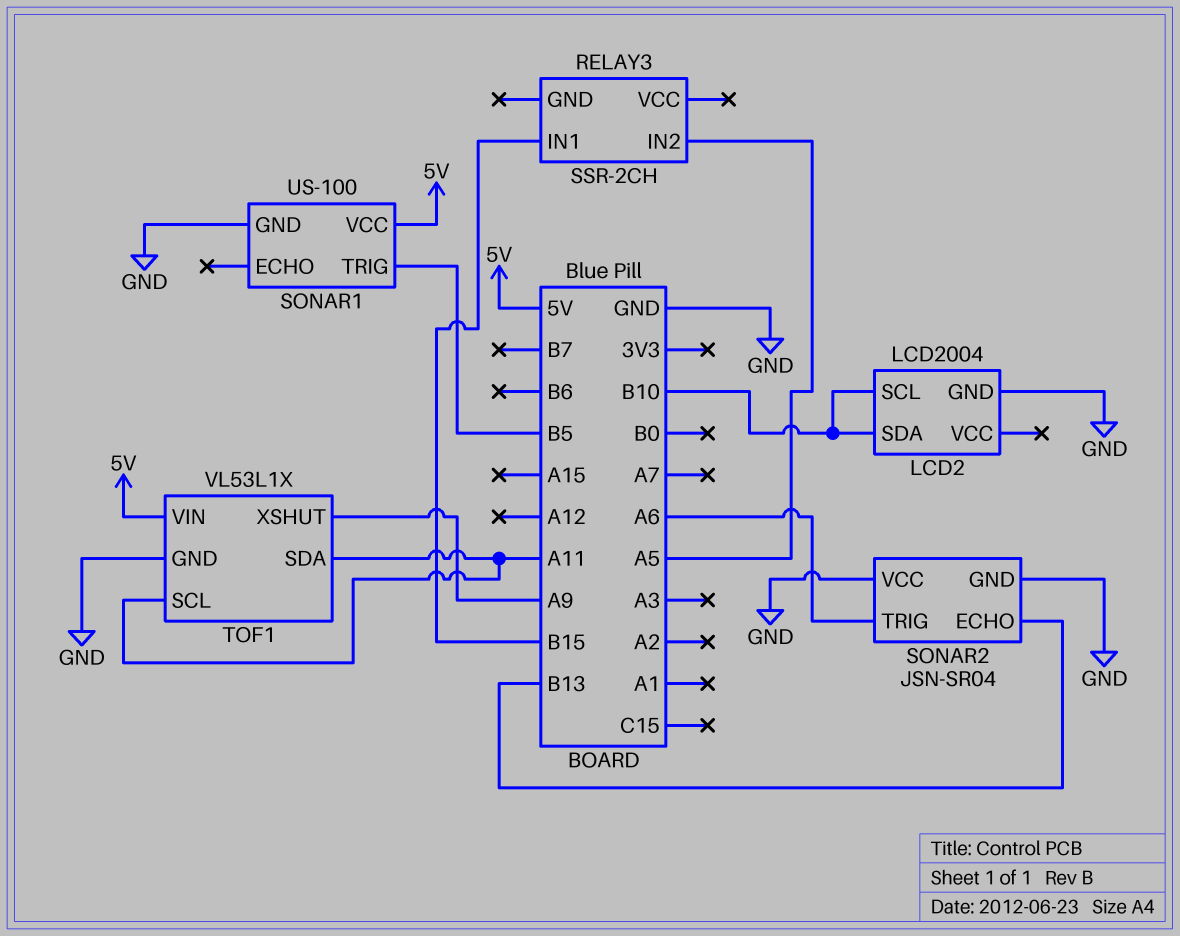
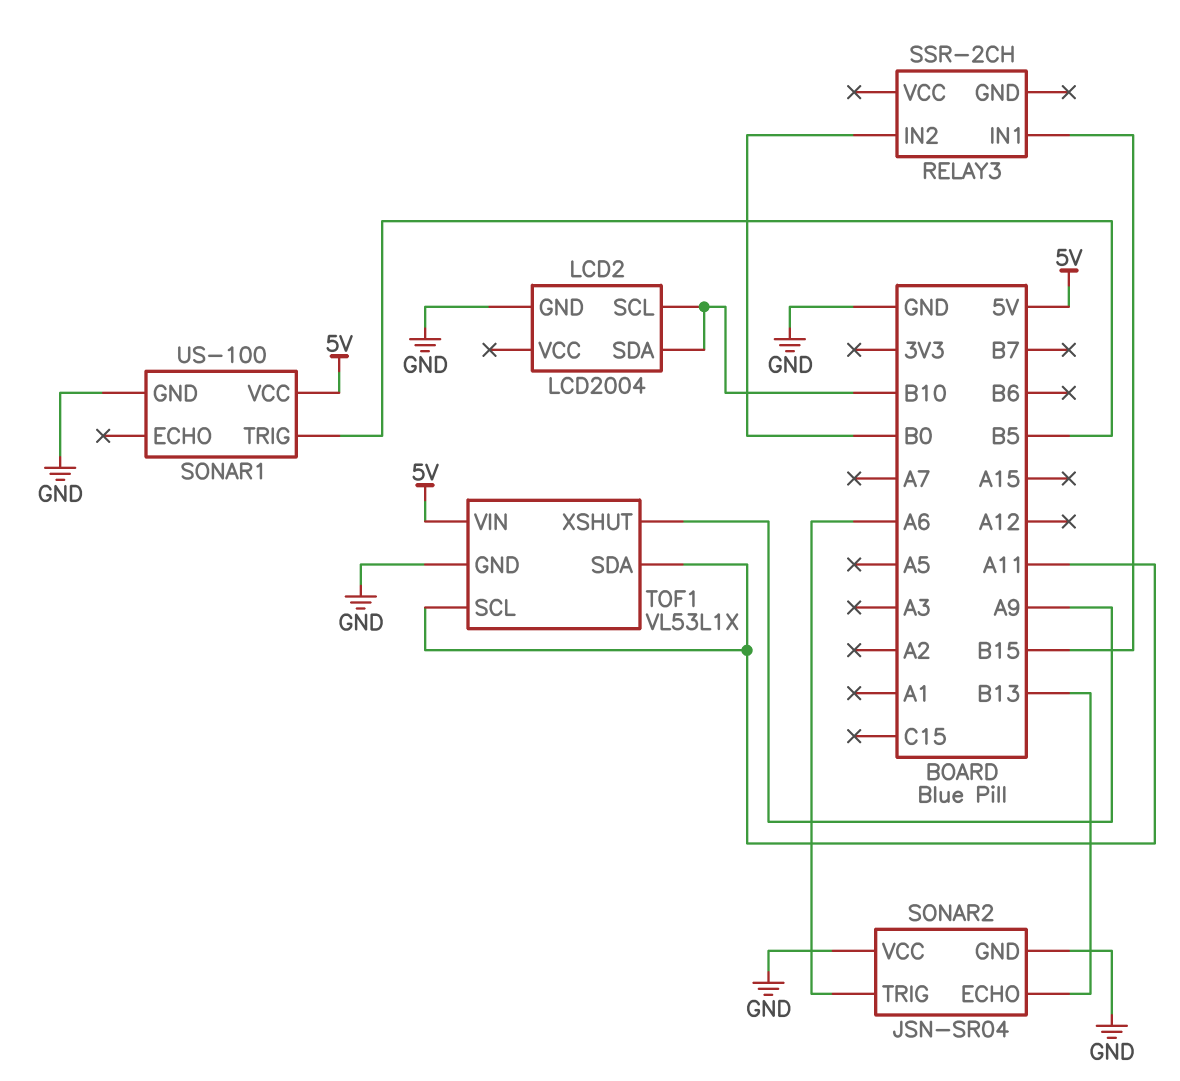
RELAY3 pin IN2: A5 -> B0

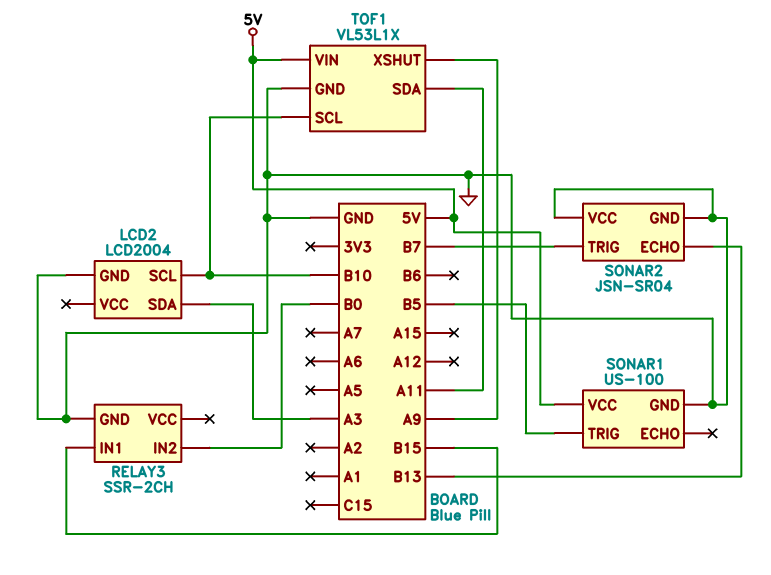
LCD2 pin SDA: B10 -> A3
RELAY3 pin GND: none -> GND
SONAR2 pin TRIG: A6 -> B7
TOF1 pin SCL: A11 -> B10

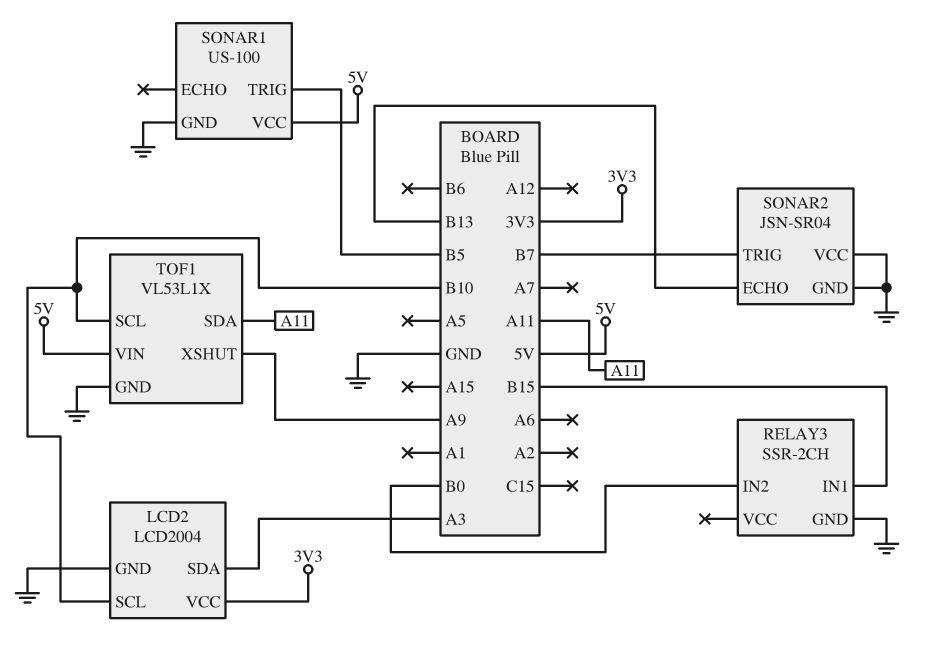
LCD2 pin VCC: none -> 3V3

